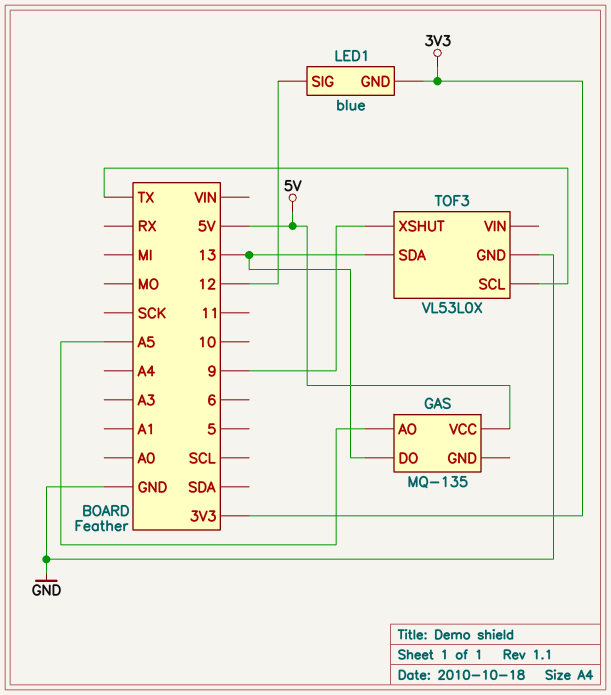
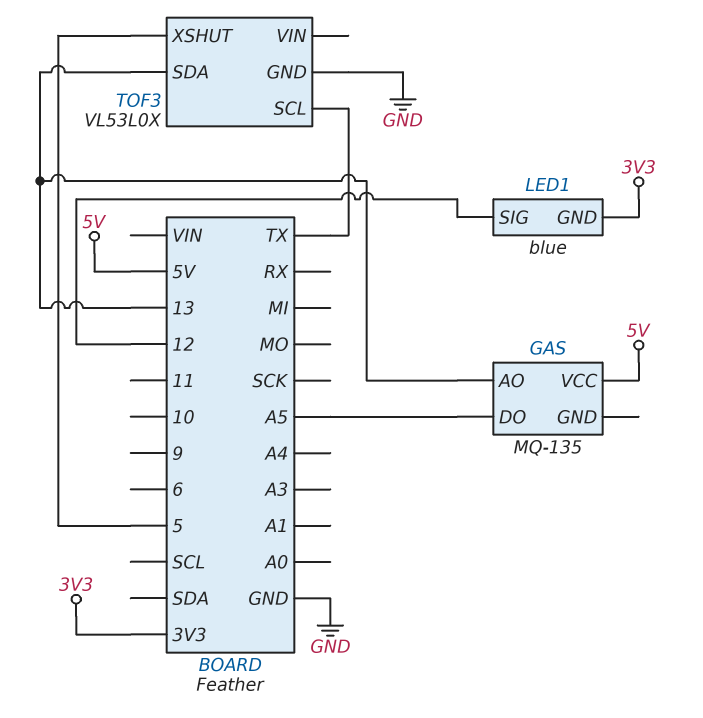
GAS pin AO: A5 -> 13
GAS pin DO: 13 -> A5
TOF3 pin XSHUT: 9 -> 5

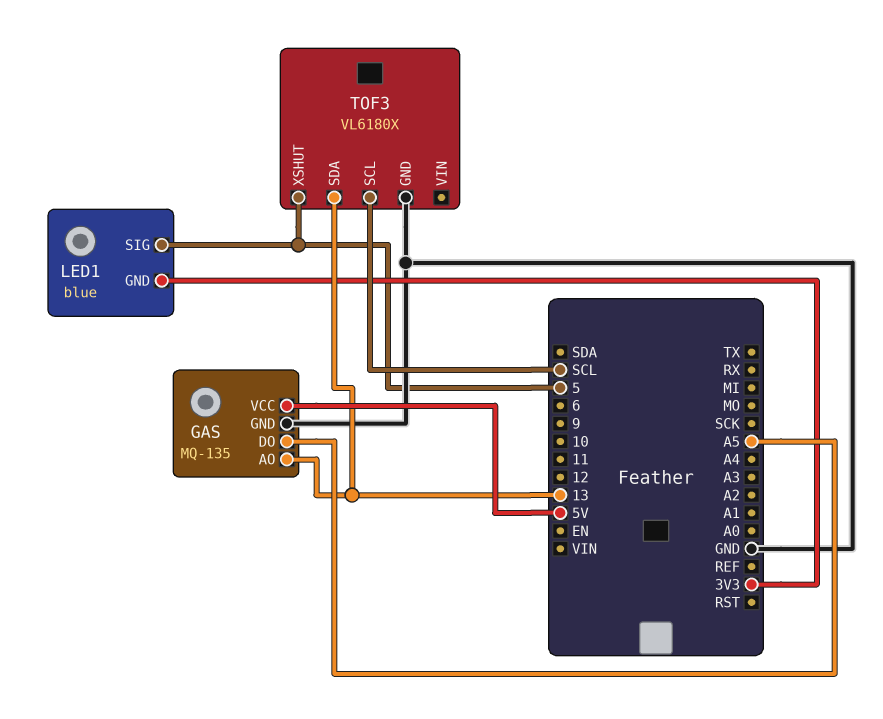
GAS pin GND: none -> GND
LED1 pin SIG: 12 -> 5
TOF3: VL53L0X -> VL6180X
TOF3 pin SCL: TX -> SCL

